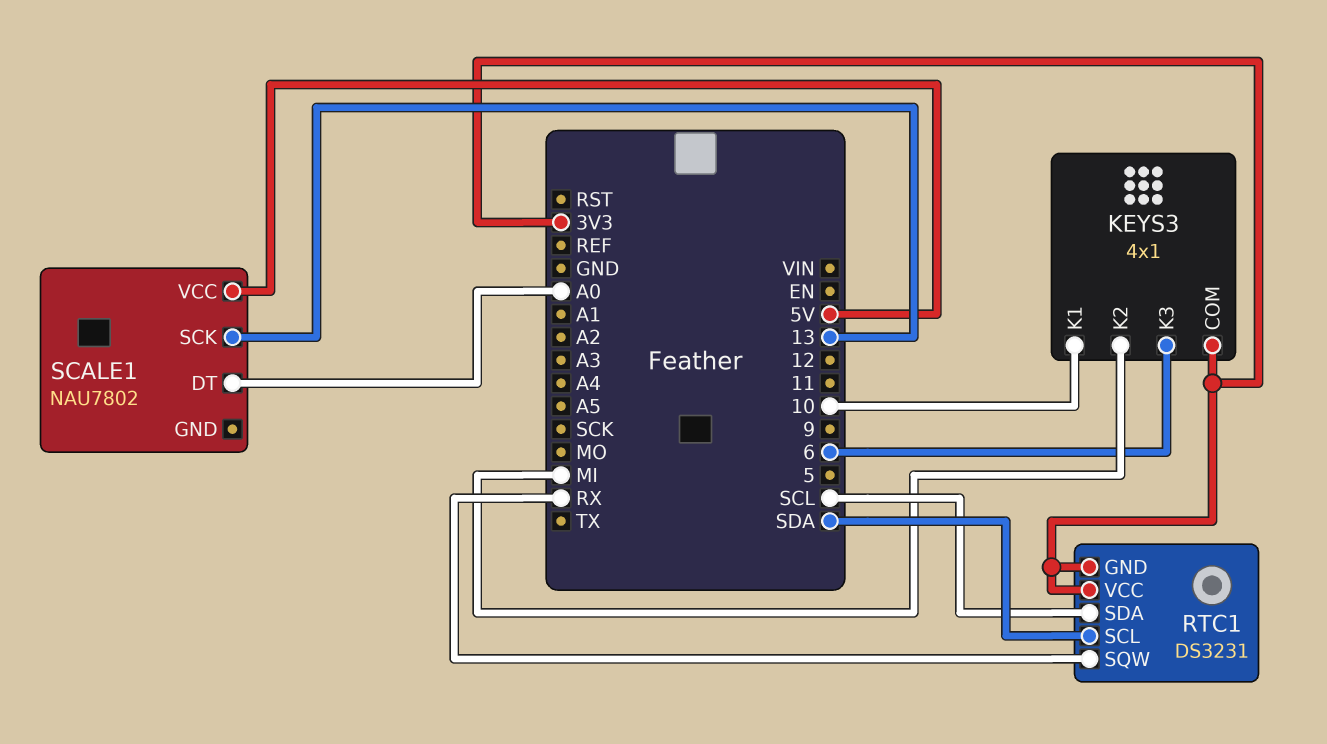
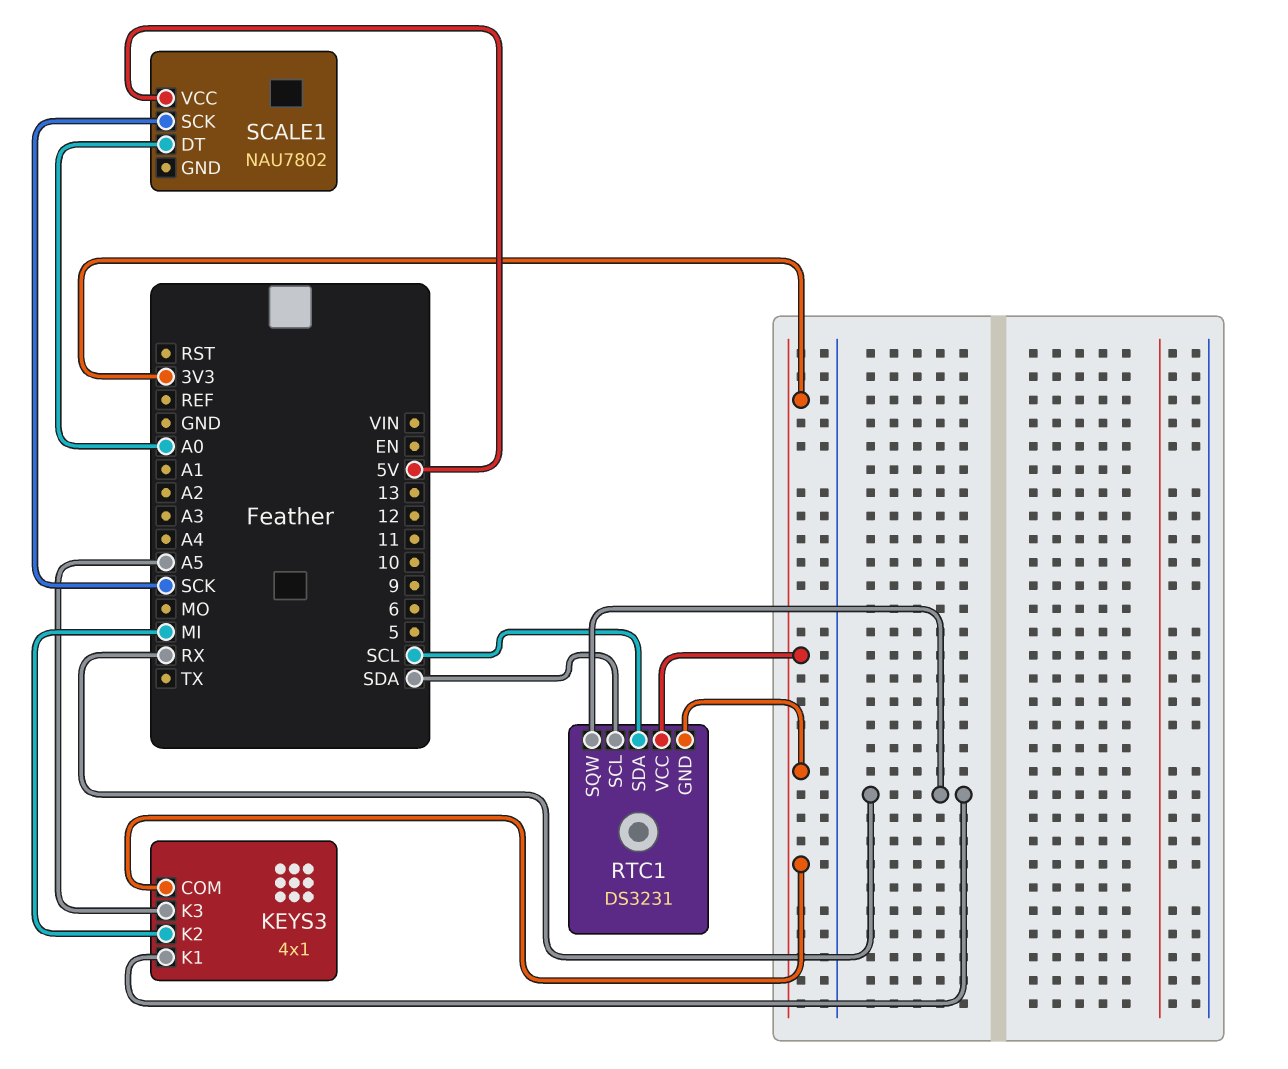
KEYS3 pin K1: 10 -> RX
KEYS3 pin K3: 6 -> A5
SCALE1 pin SCK: 13 -> SCK

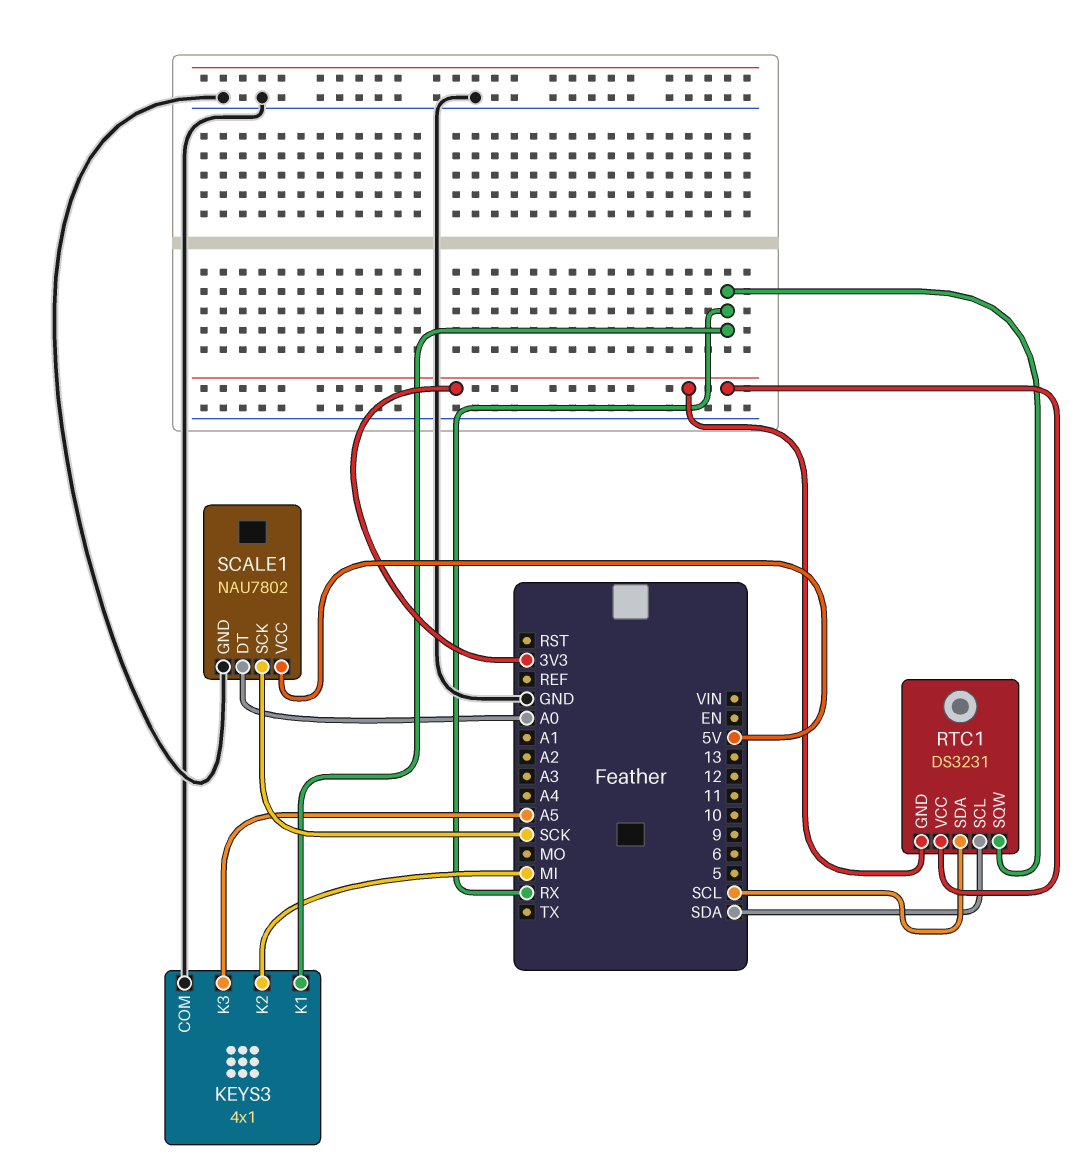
KEYS3 pin COM: 3V3 -> GND
SCALE1 pin GND: none -> GND

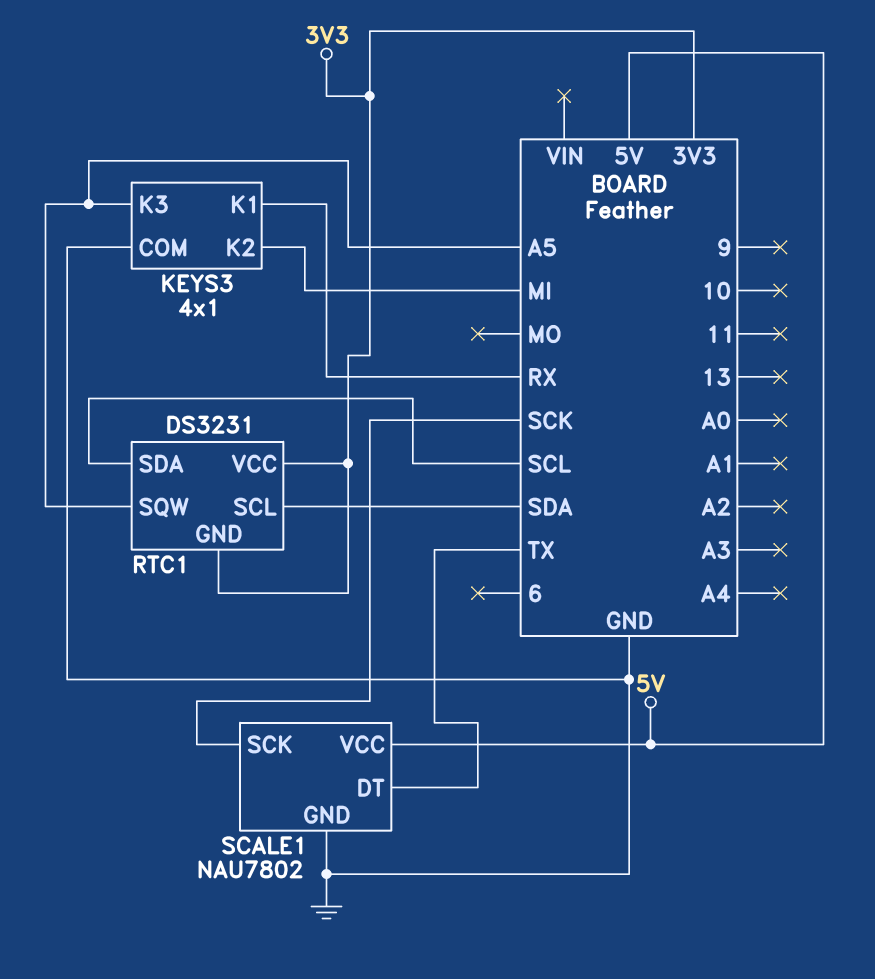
RTC1 pin SQW: RX -> A5
SCALE1 pin DT: A0 -> TX

